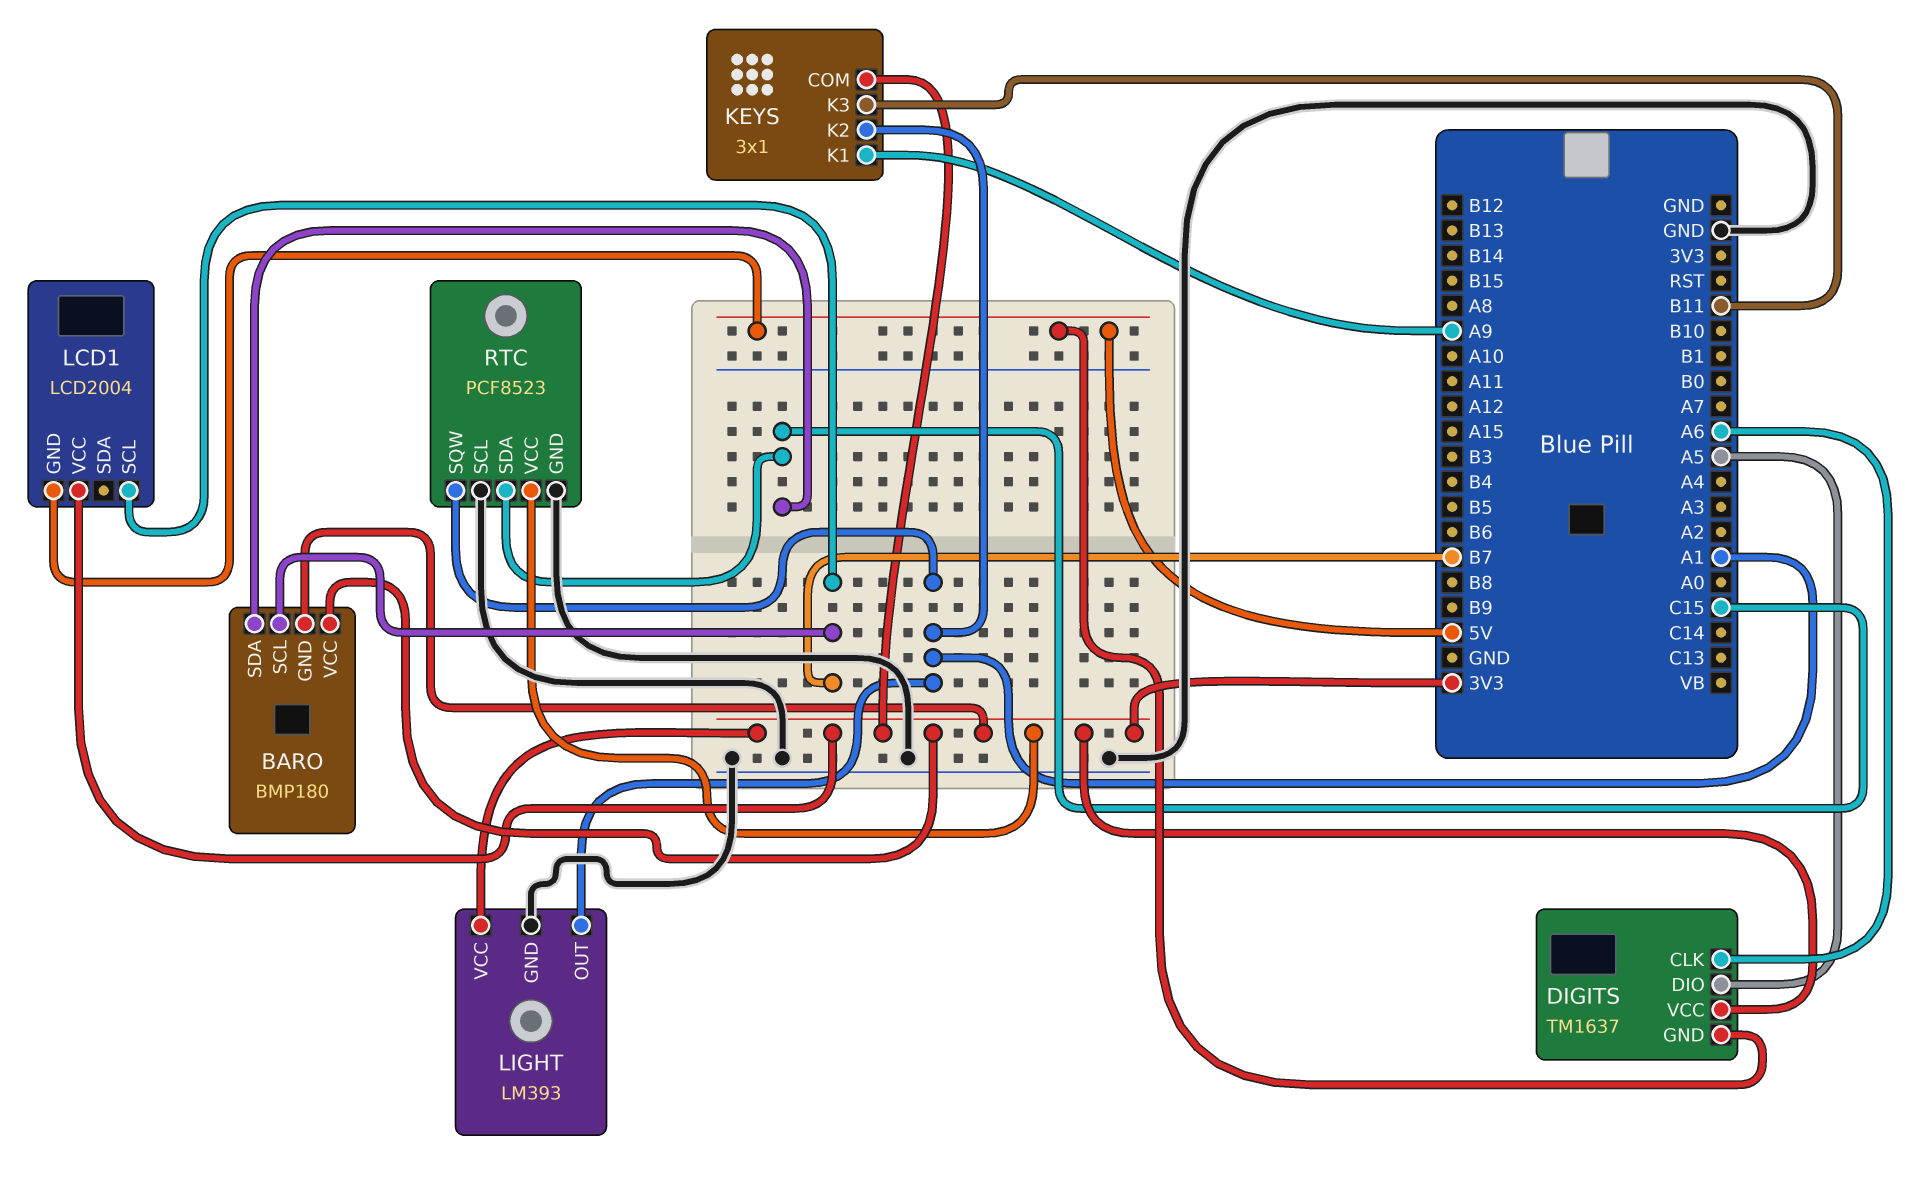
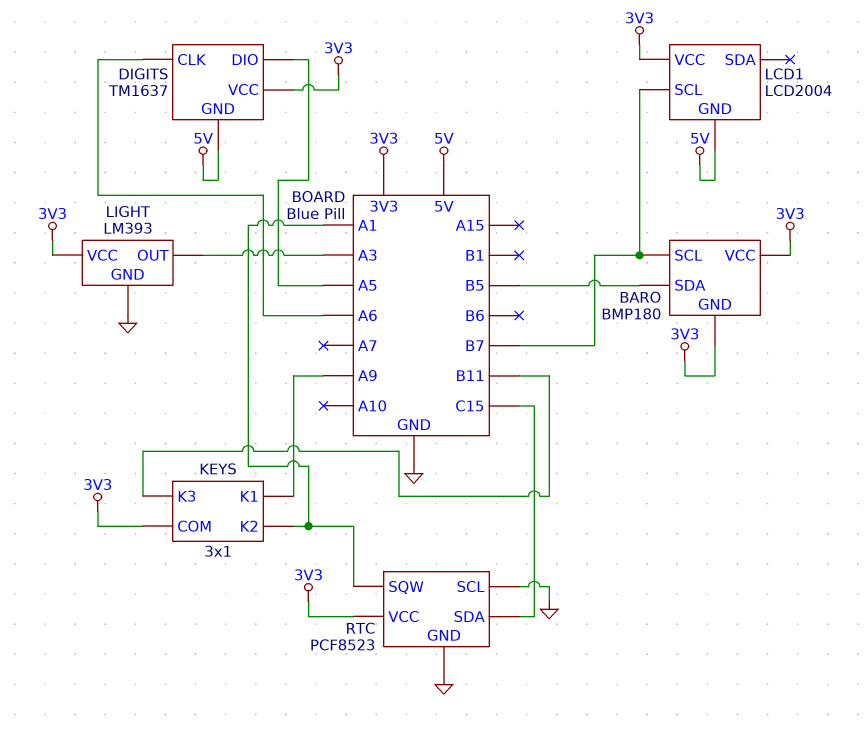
BARO pin SDA: C15 -> B5
LIGHT pin OUT: A1 -> A3

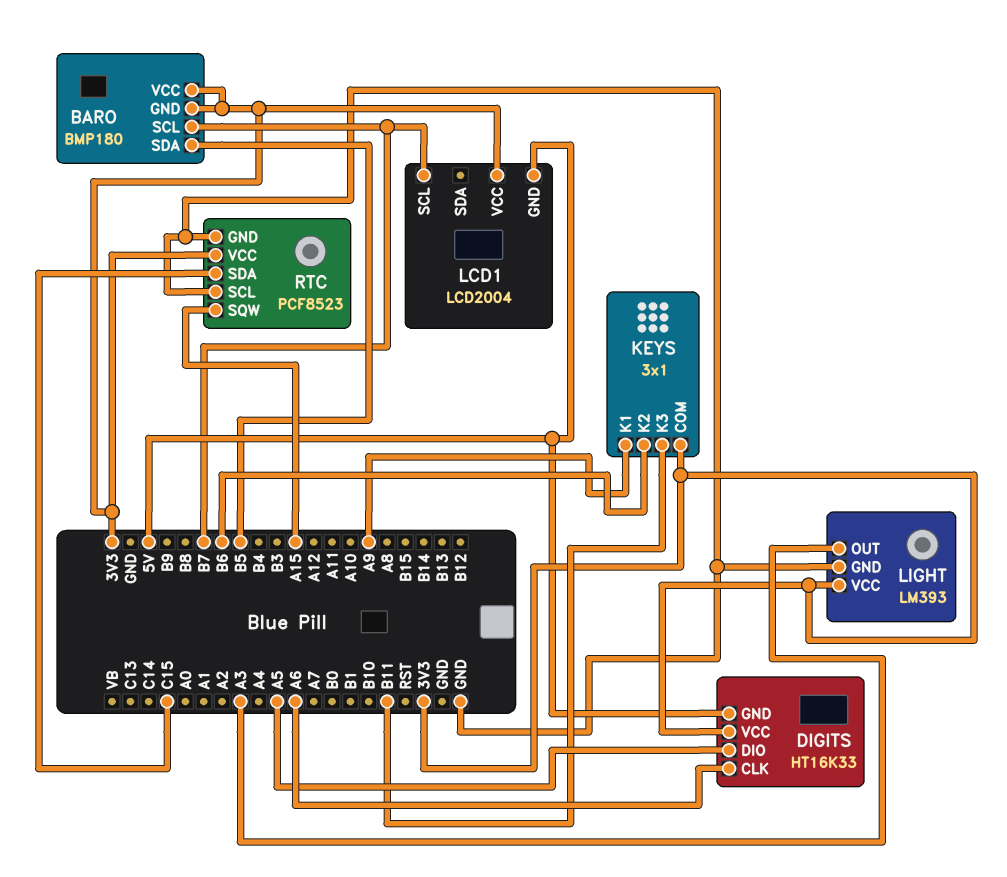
DIGITS: TM1637 -> HT16K33
KEYS pin K2: A1 -> B6
RTC pin SQW: A1 -> A15

